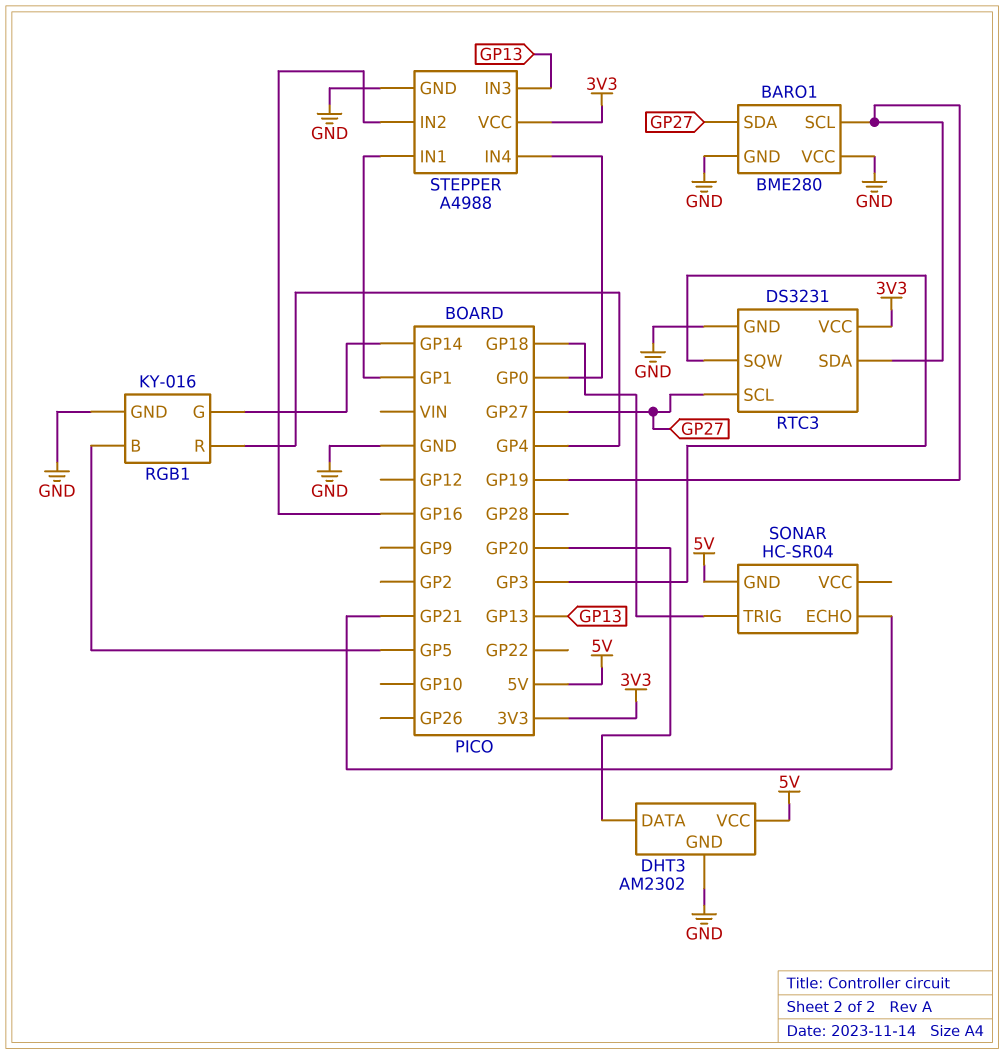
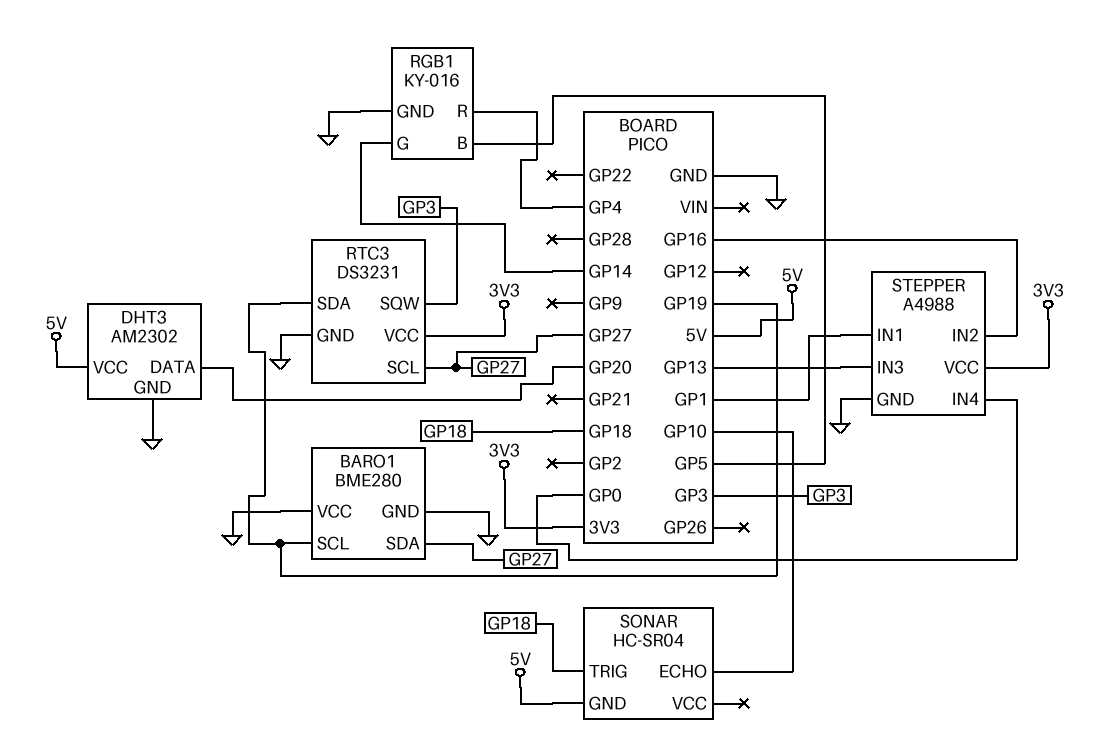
SONAR pin ECHO: GP21 -> GP10

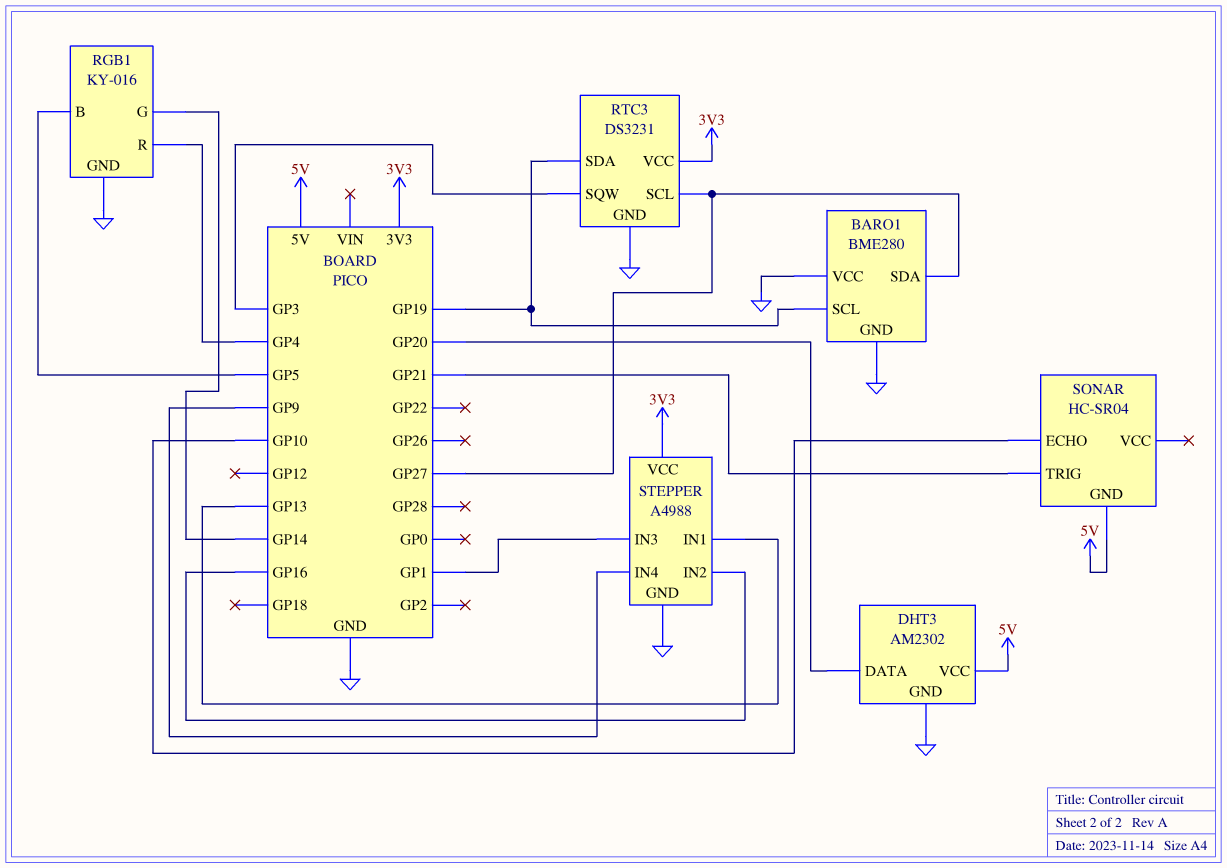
SONAR pin TRIG: GP18 -> GP21
STEPPER pin IN1: GP1 -> GP13
STEPPER pin IN3: GP13 -> GP1
STEPPER pin IN4: GP0 -> GP9

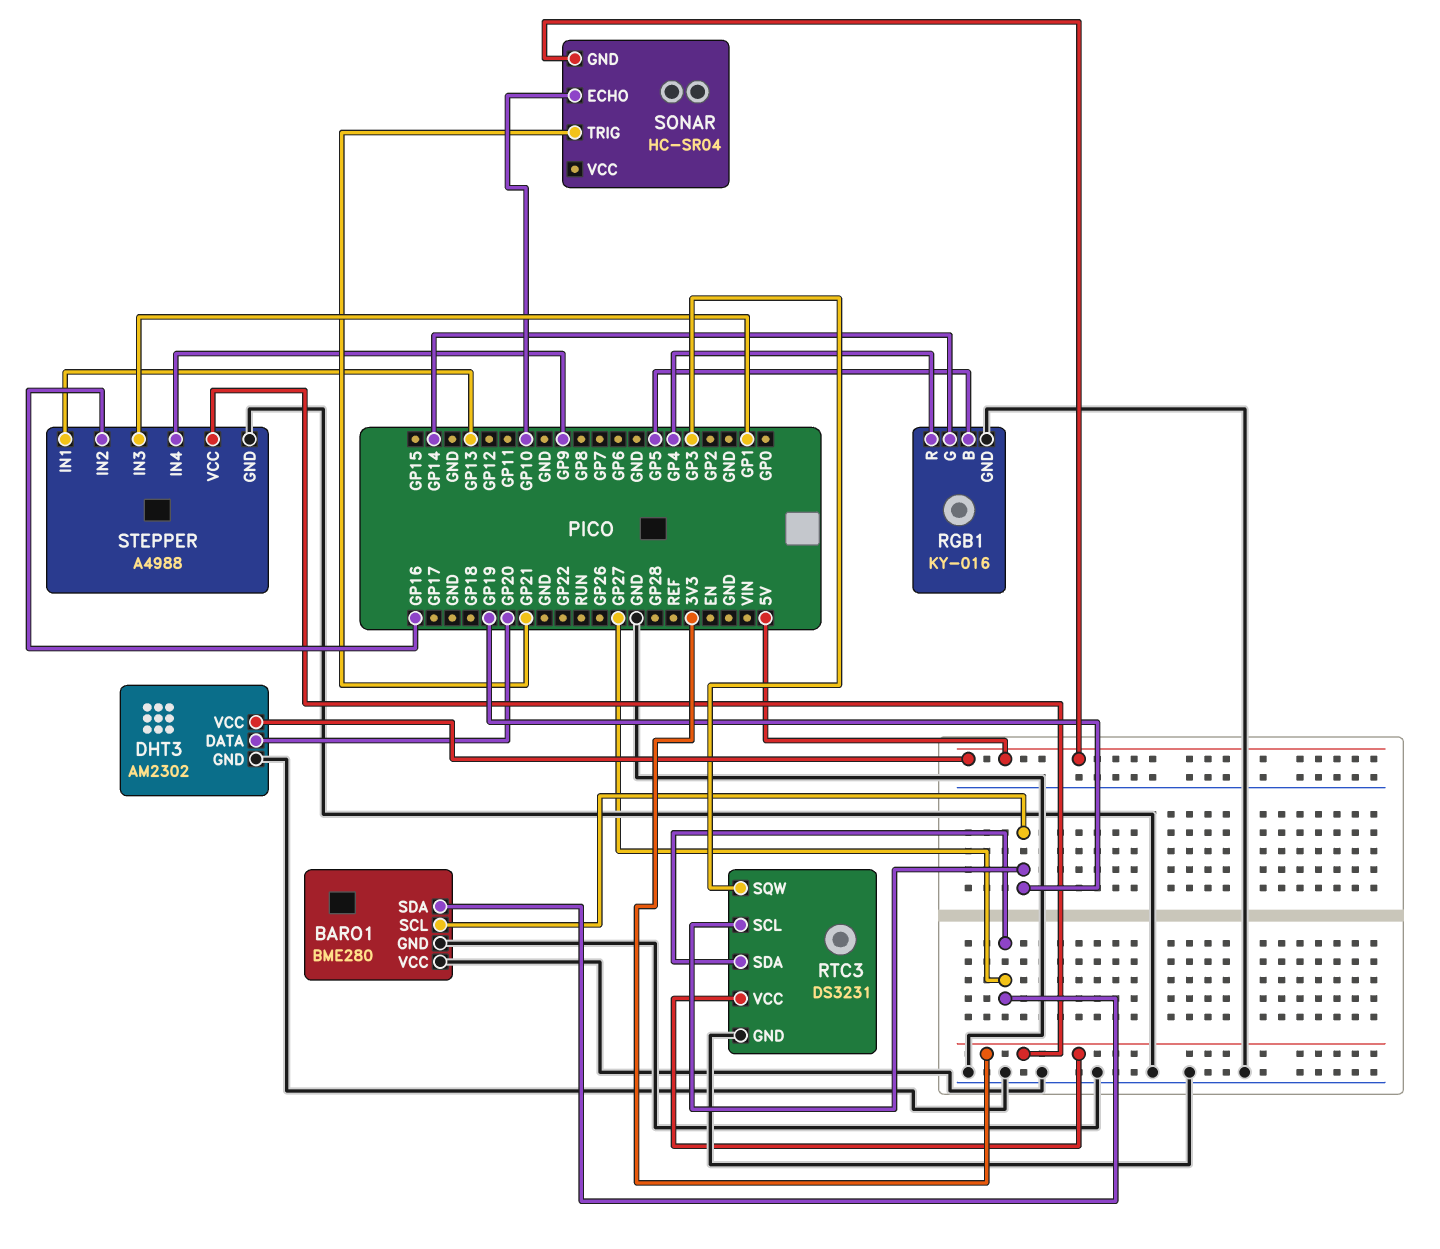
RTC3 pin SCL: GP27 -> GP19
RTC3 pin SDA: GP19 -> GP27

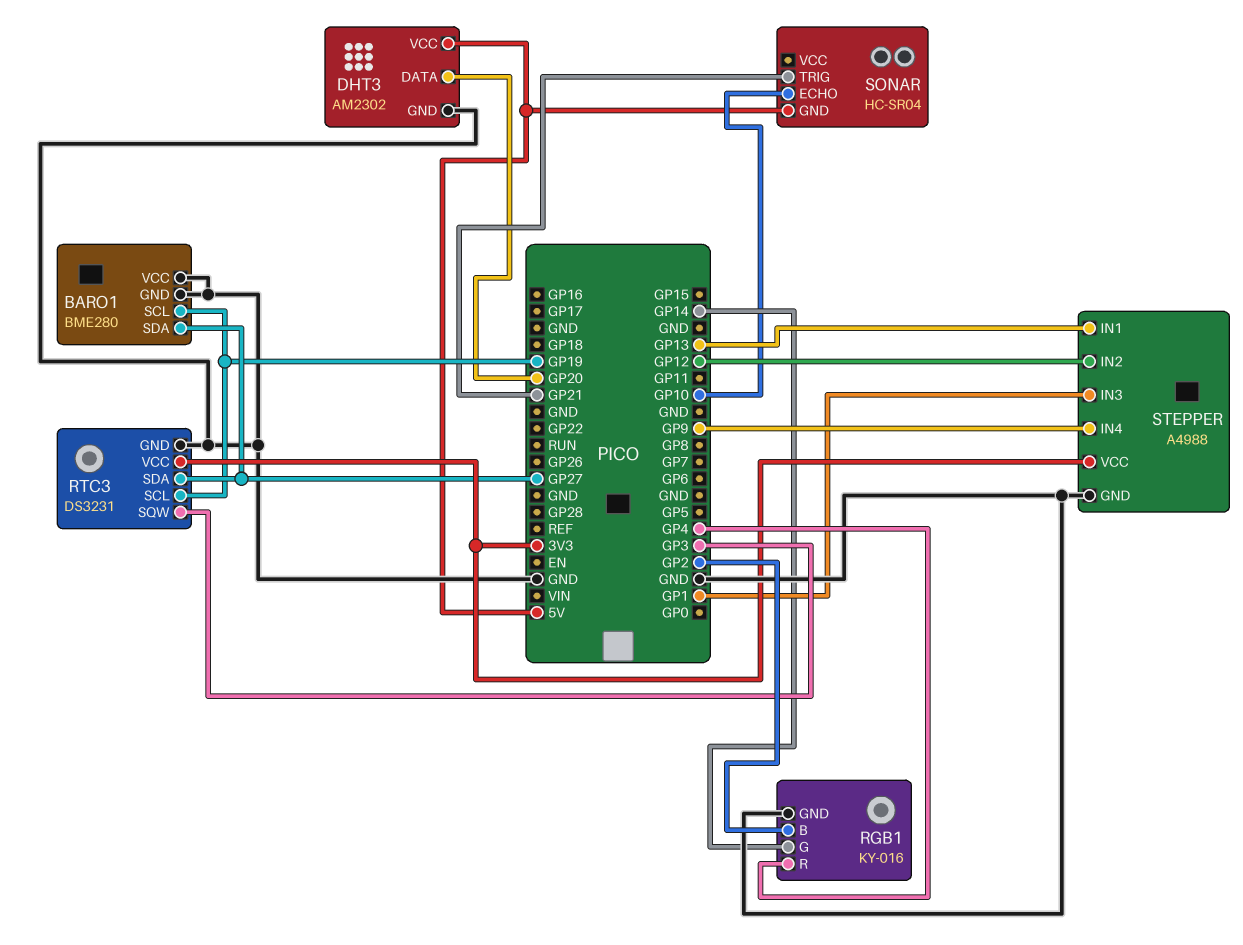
RGB1 pin B: GP5 -> GP2
STEPPER pin IN2: GP16 -> GP12

